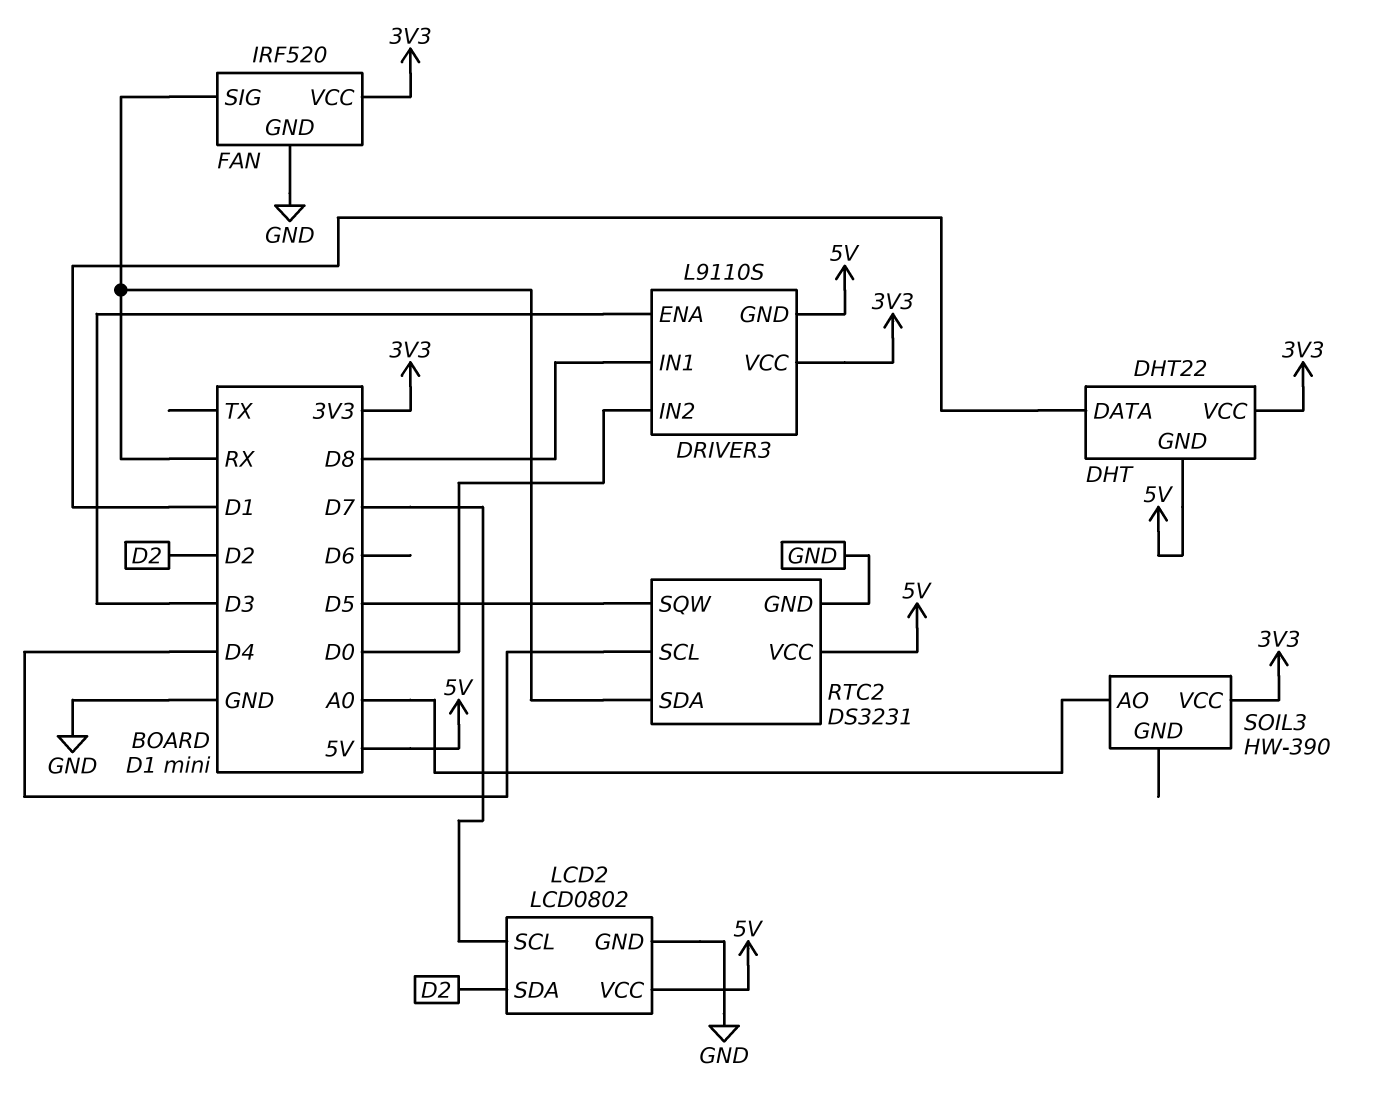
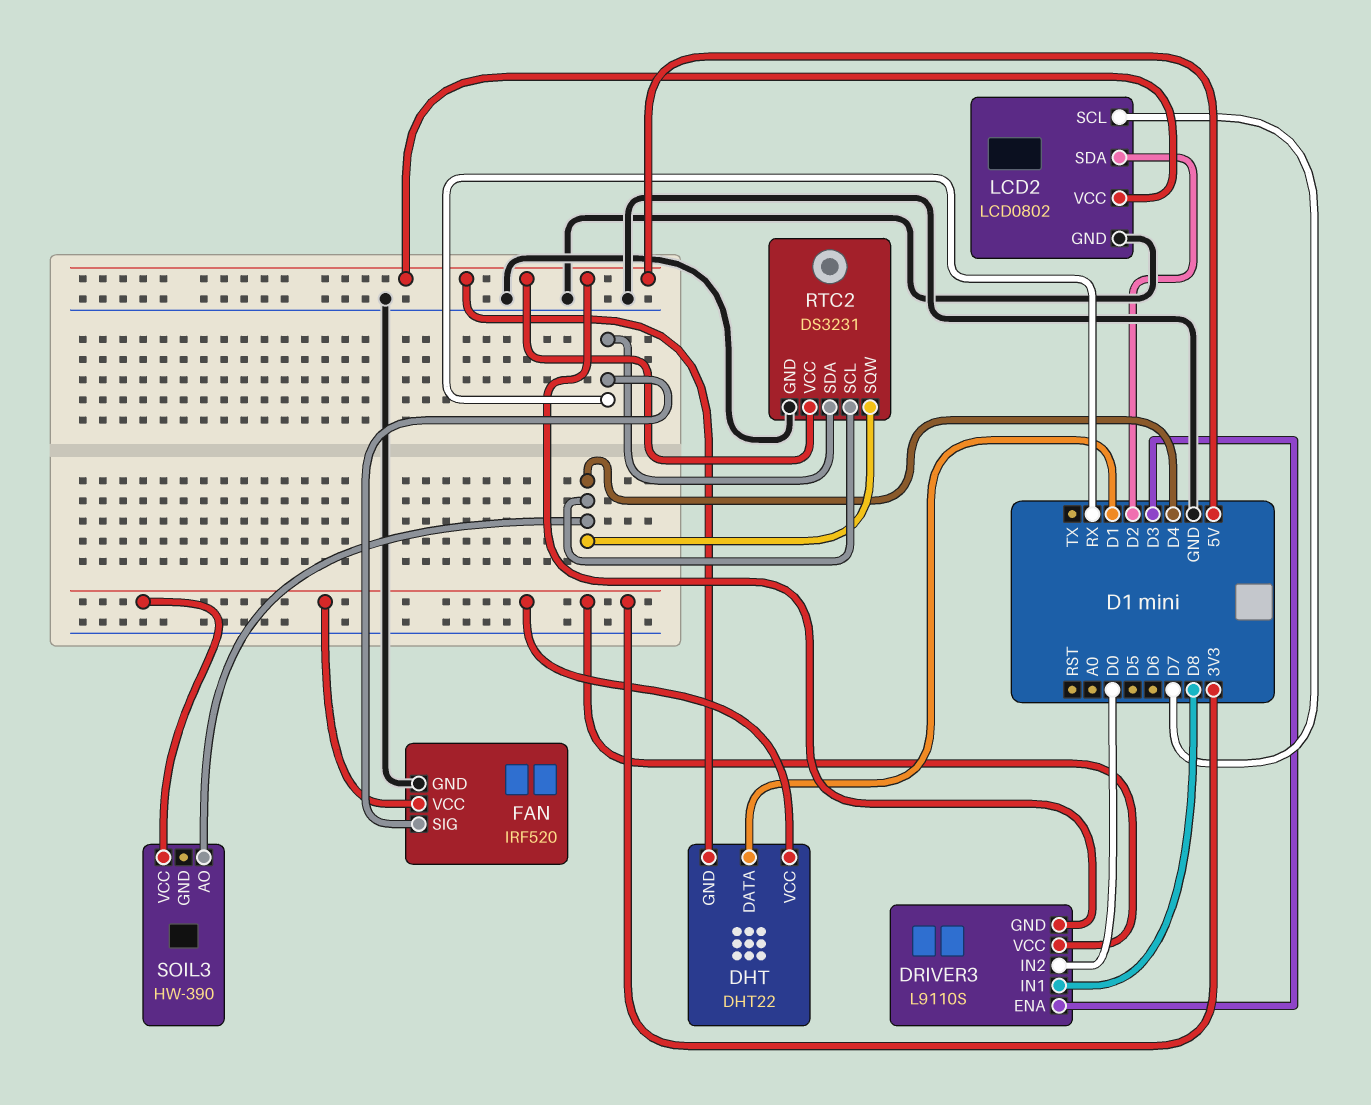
RTC2 pin SQW: D5 -> D4
SOIL3 pin AO: A0 -> D4

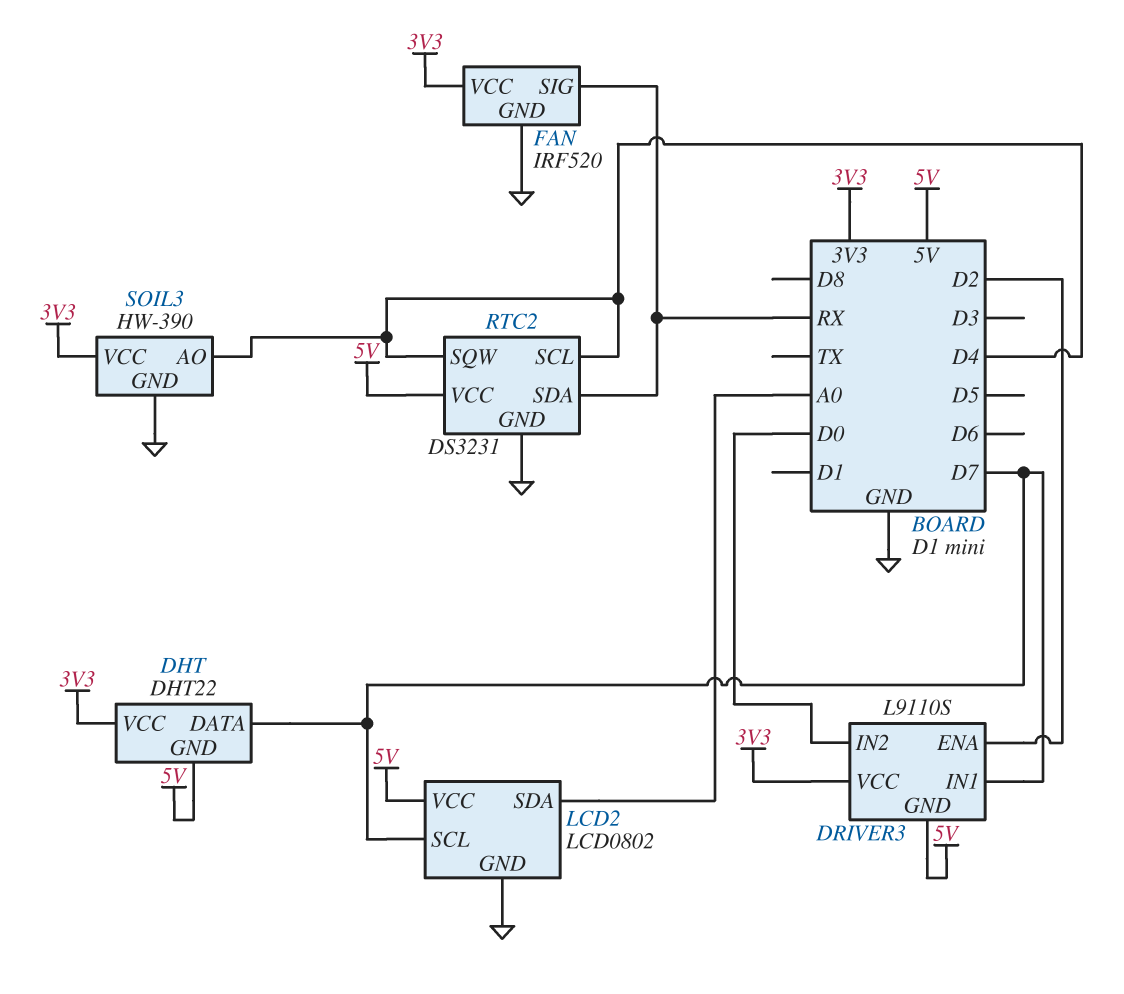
DHT pin DATA: D1 -> D7
DRIVER3 pin ENA: D3 -> D2
DRIVER3 pin IN1: D8 -> D7
LCD2 pin SDA: D2 -> A0
SOIL3 pin GND: none -> GND

